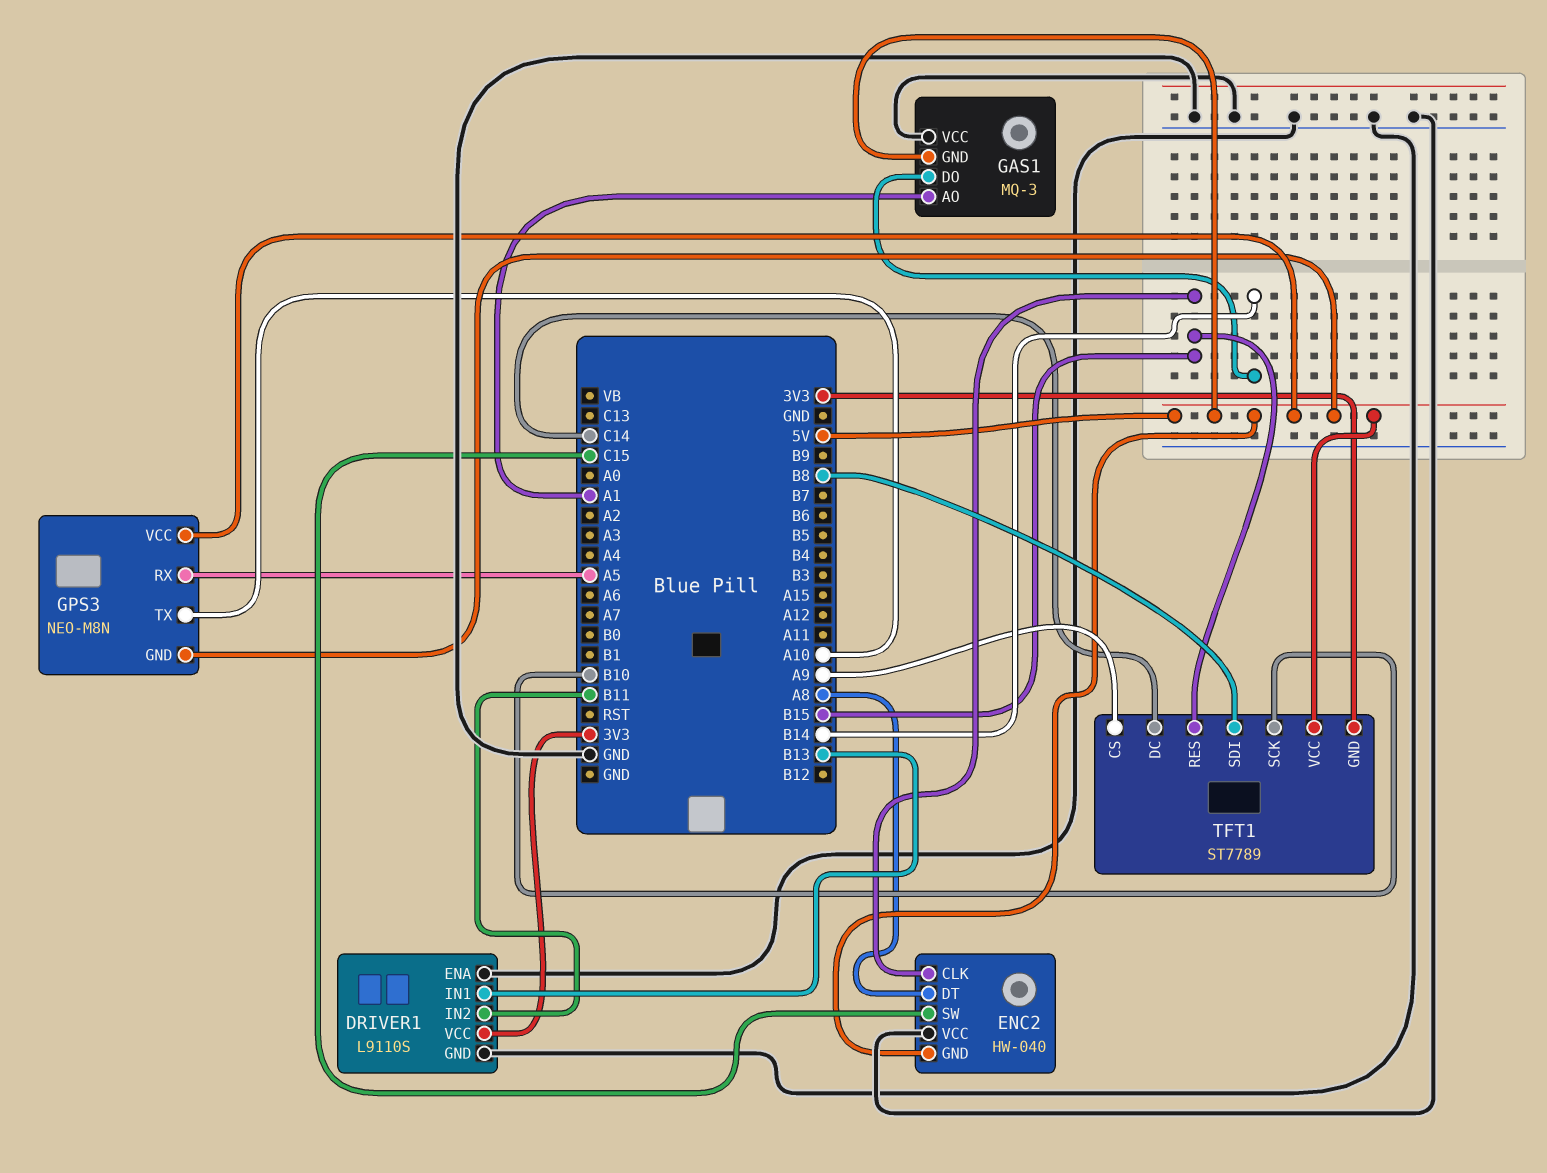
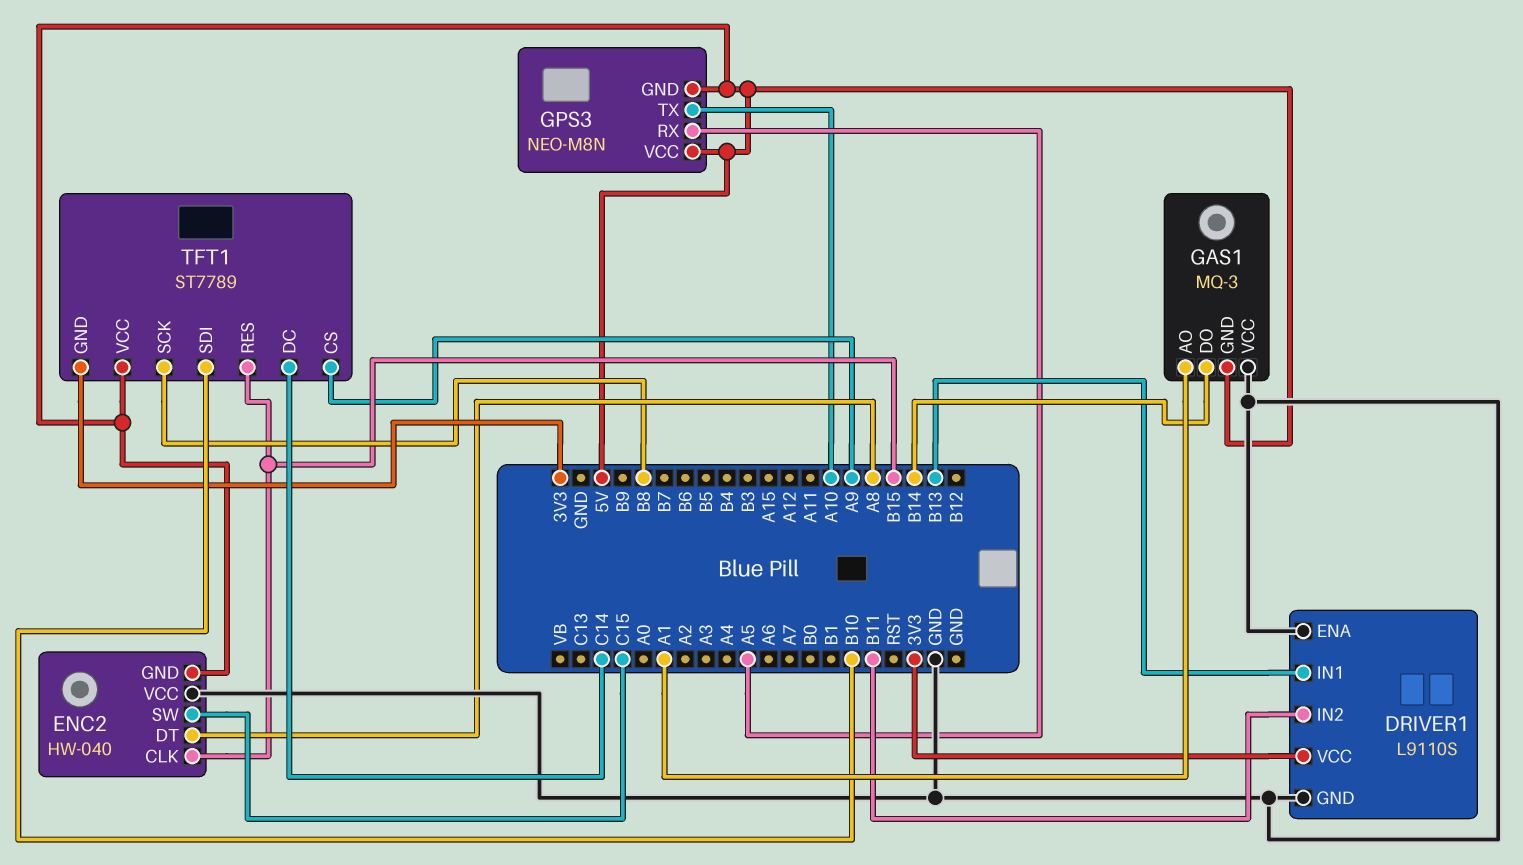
TFT1 pin SCK: B10 -> B8
TFT1 pin SDI: B8 -> B10

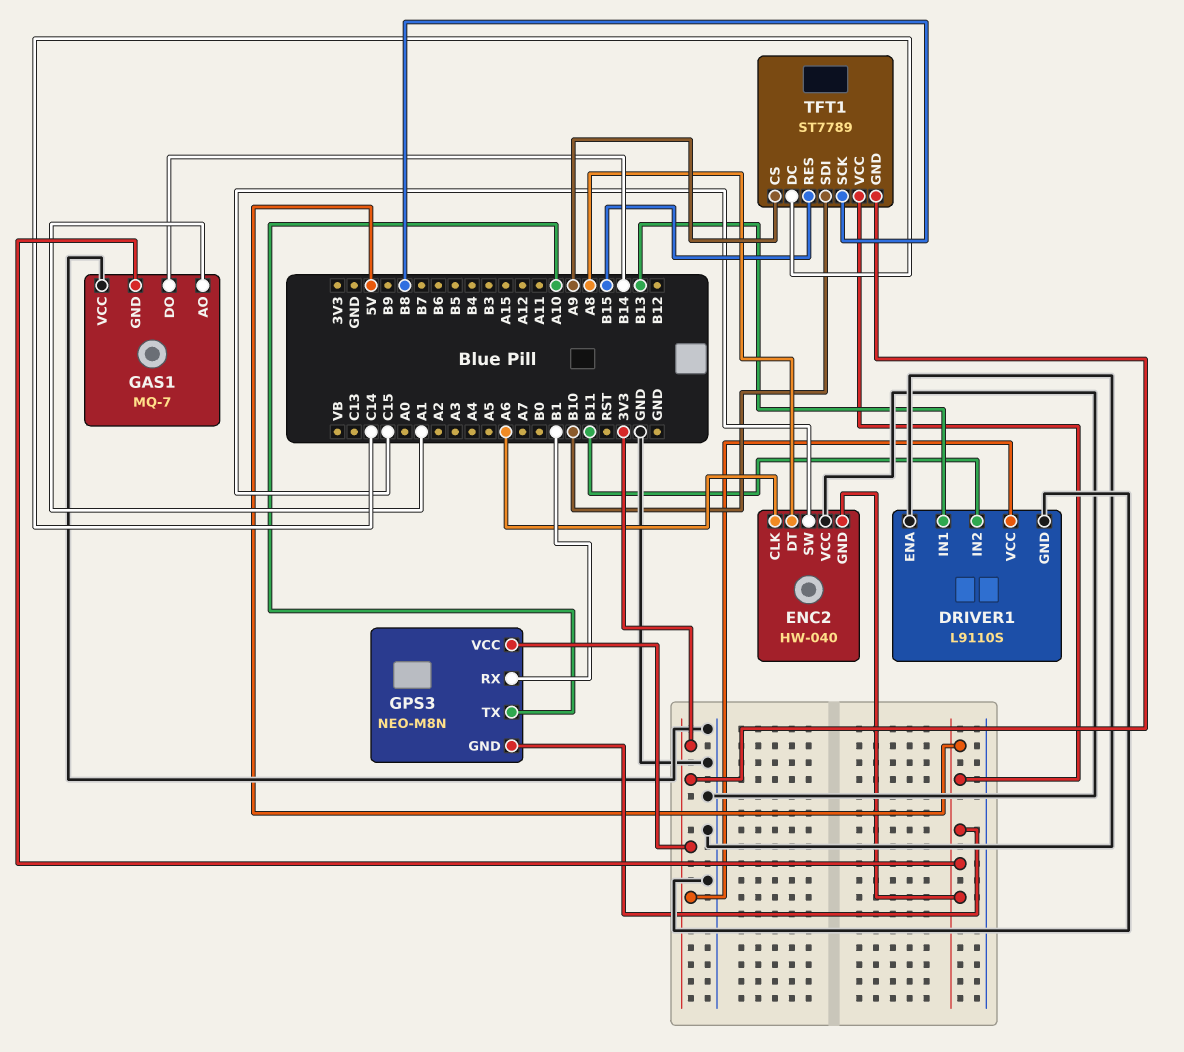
ENC2 pin CLK: B15 -> A6
GAS1: MQ-3 -> MQ-7
GPS3 pin RX: A5 -> B1
GPS3 pin VCC: 5V -> 3V3

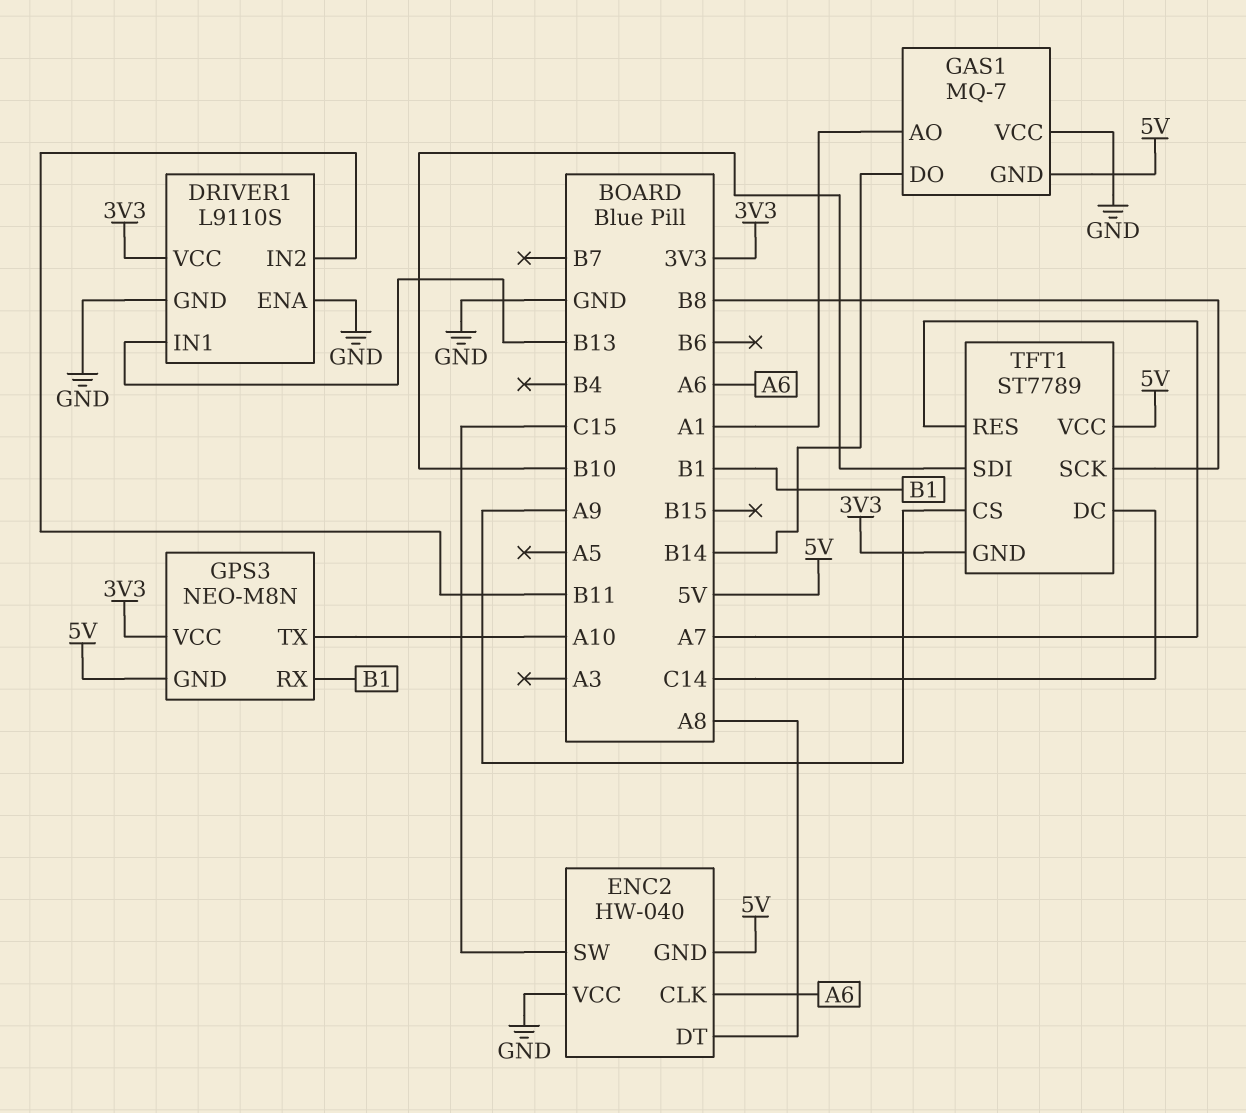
TFT1 pin RES: B15 -> A7

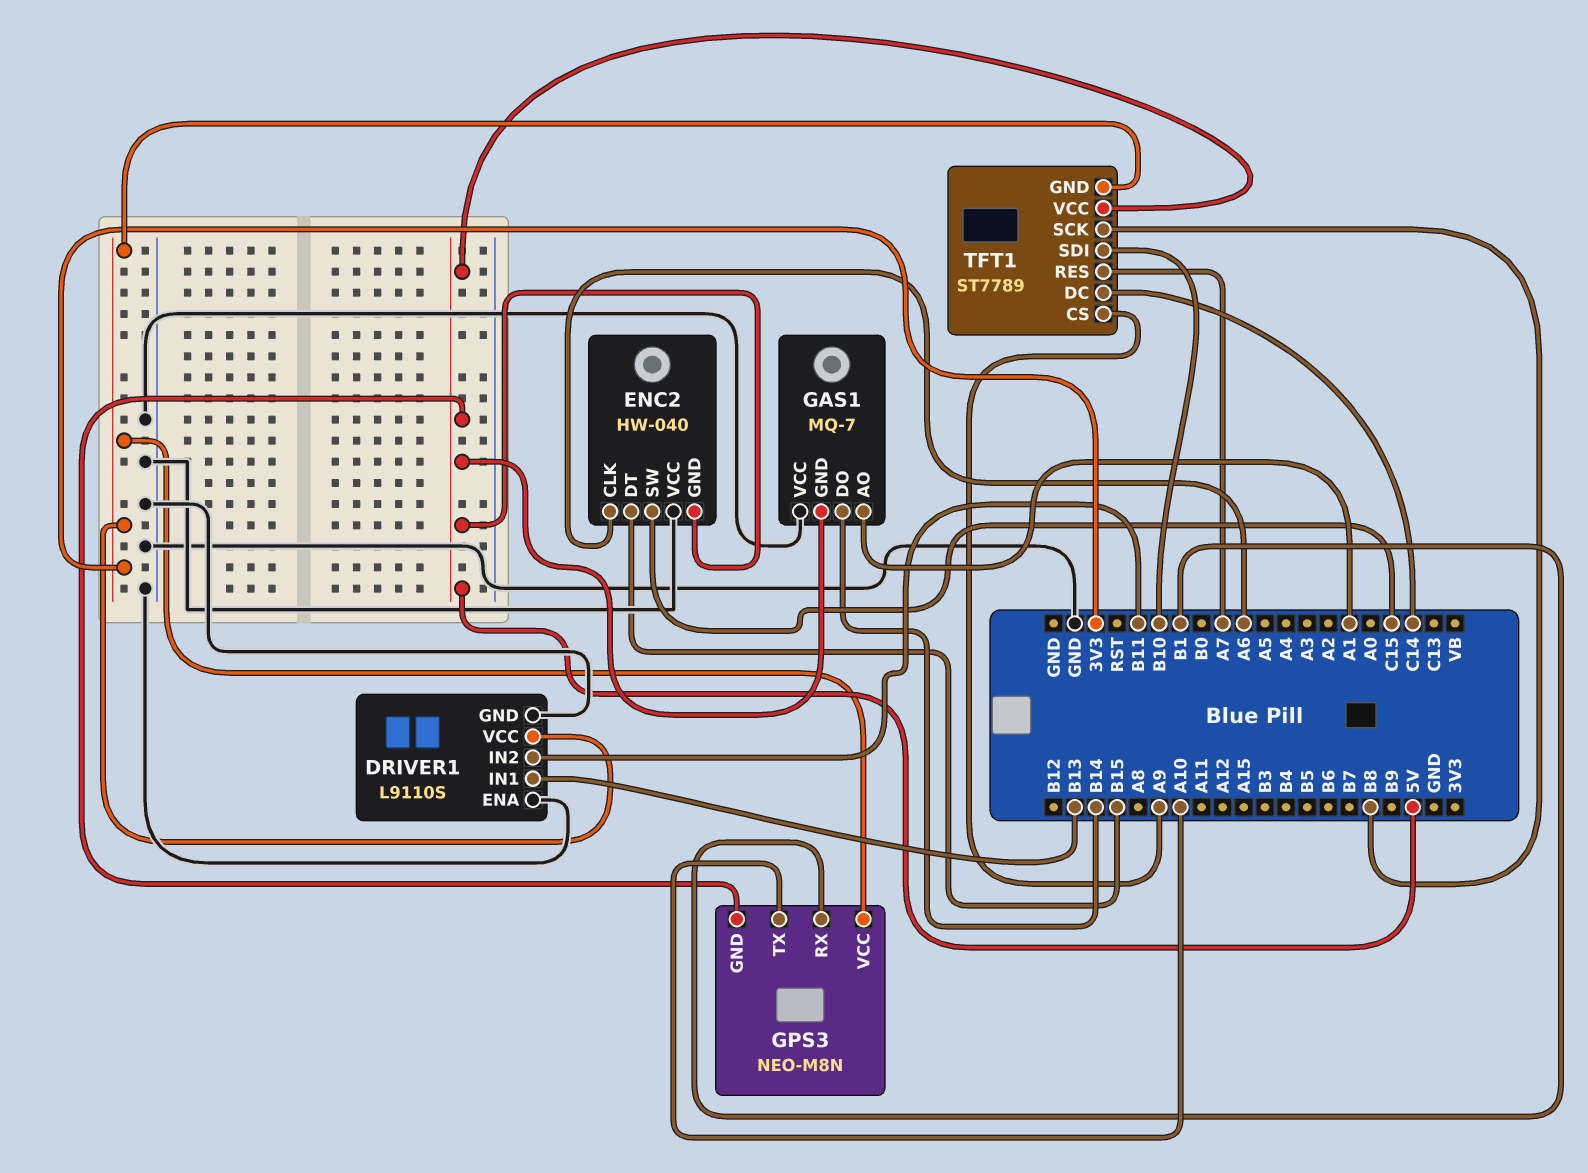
ENC2 pin DT: A8 -> B15

